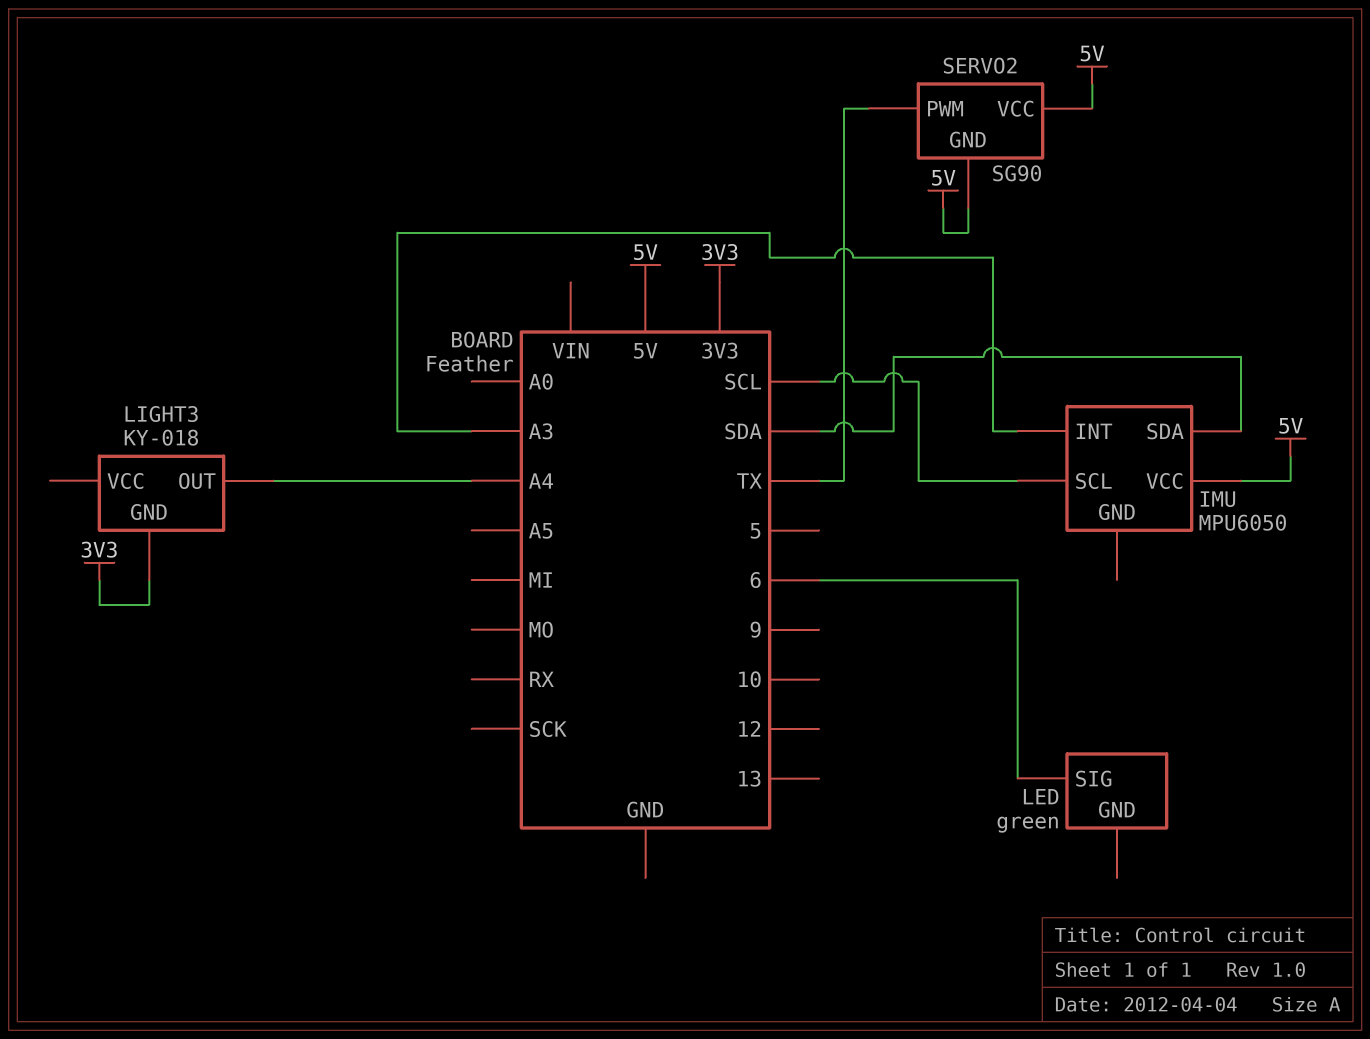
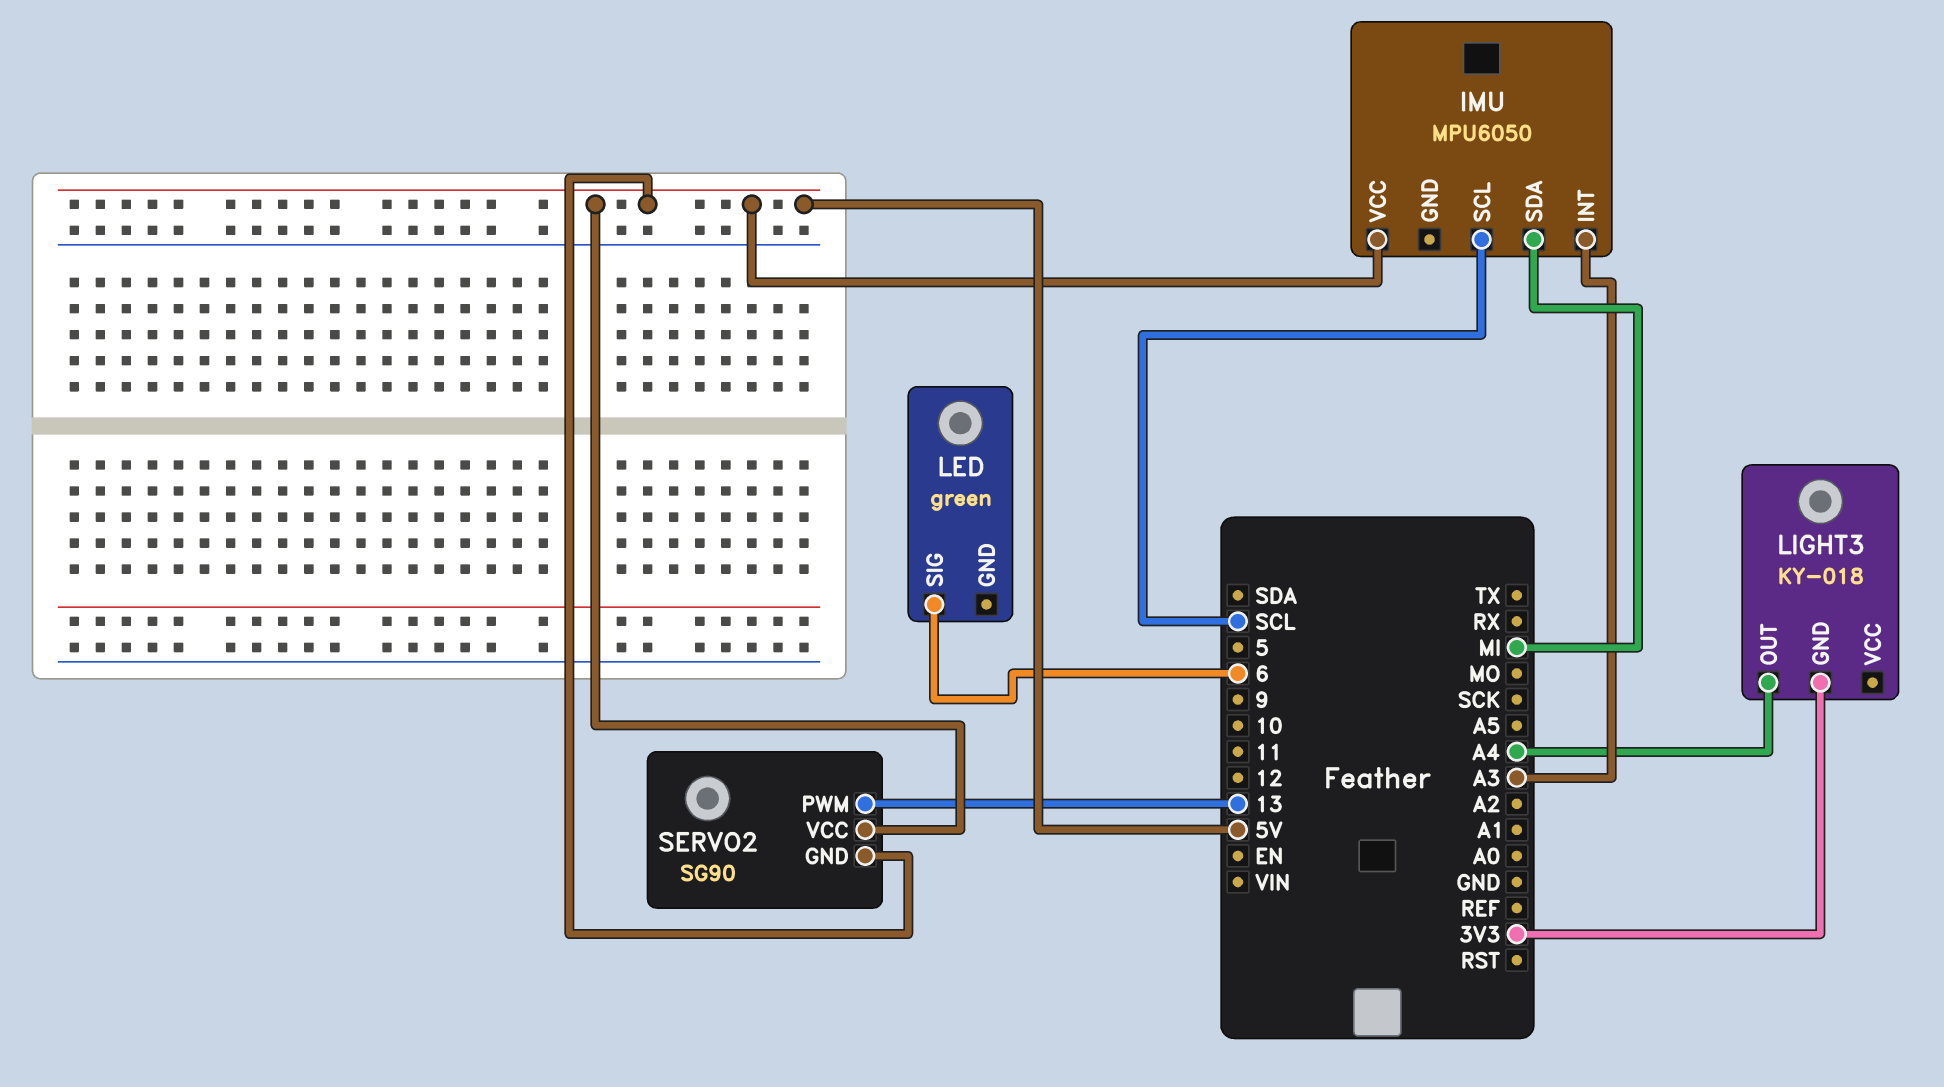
IMU pin SDA: SDA -> MI
SERVO2 pin PWM: TX -> 13

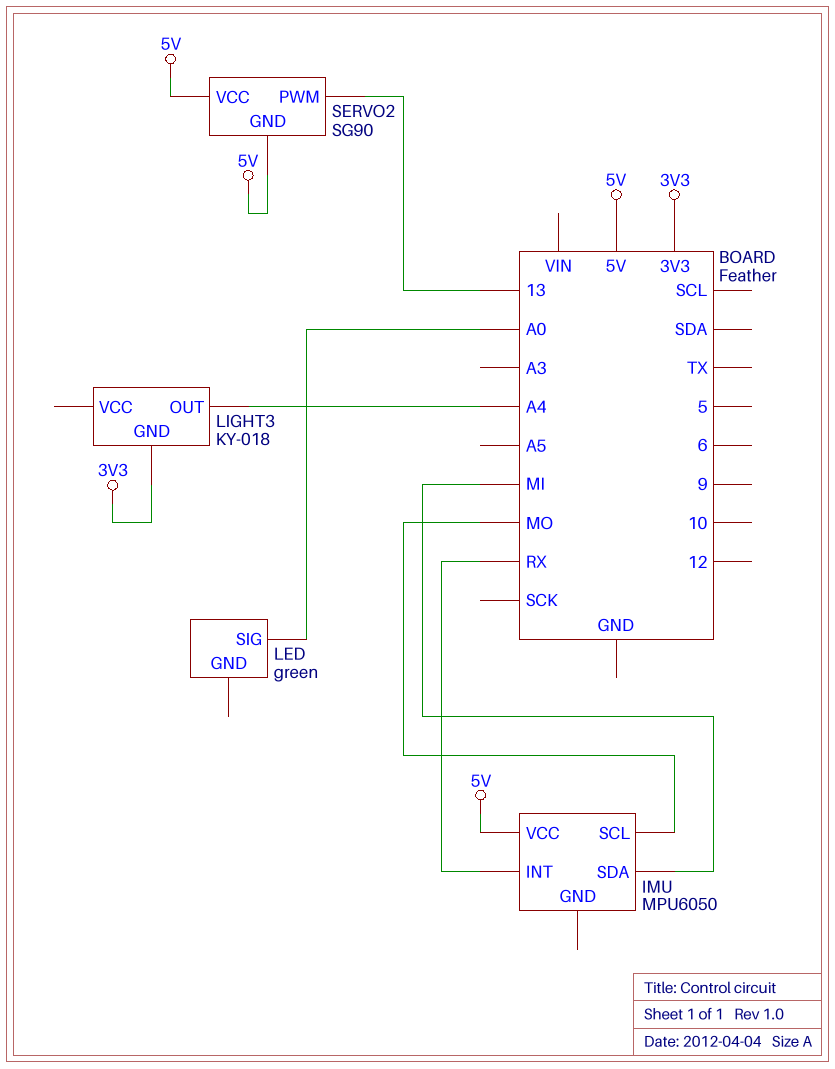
IMU pin INT: A3 -> RX
IMU pin SCL: SCL -> MO
LED pin SIG: 6 -> A0

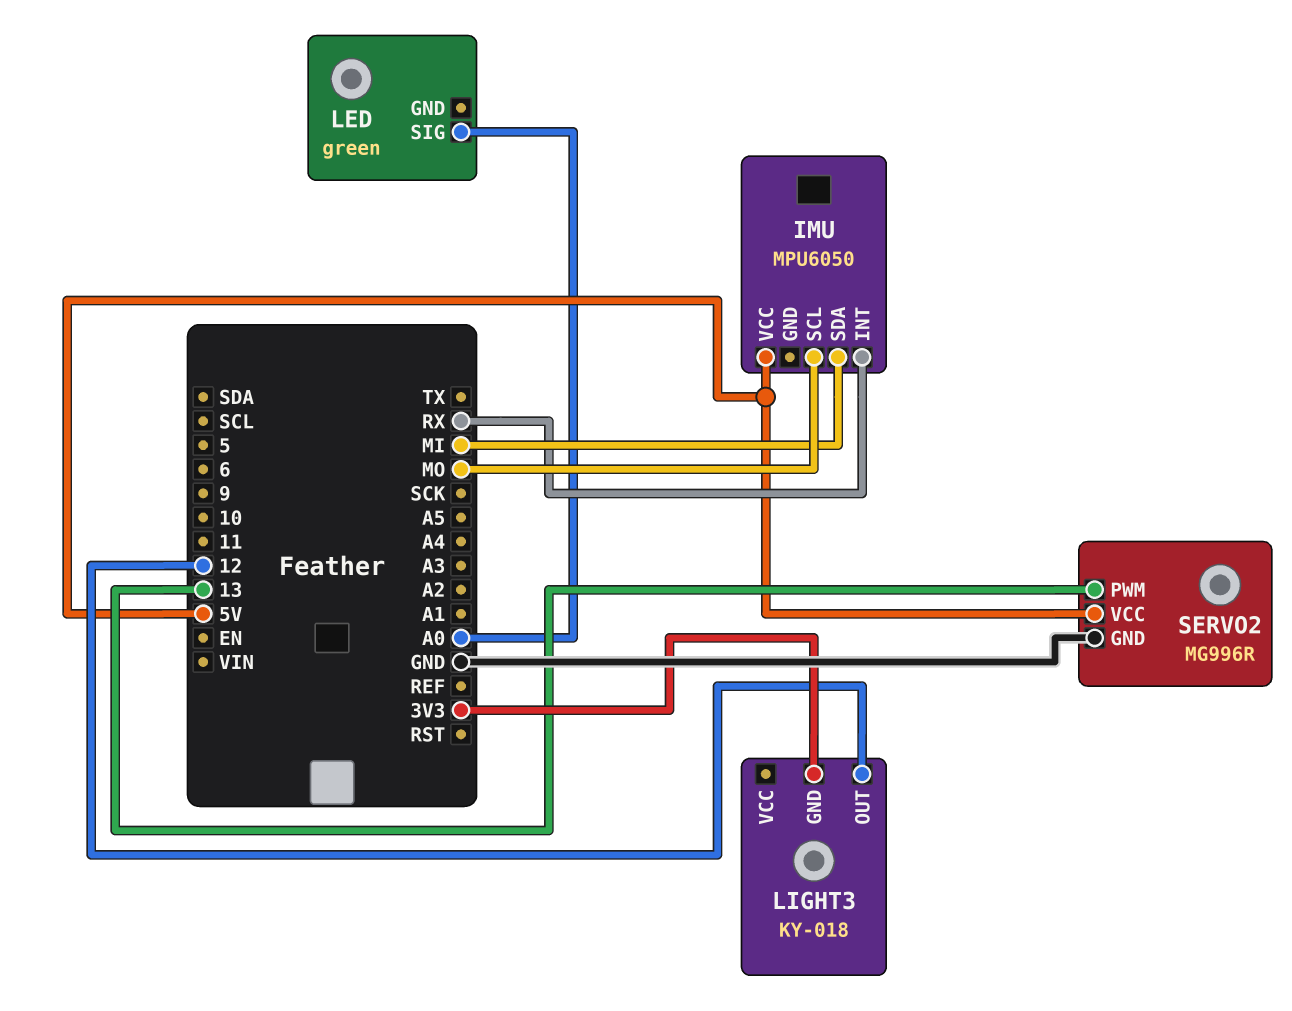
LIGHT3 pin OUT: A4 -> 12
SERVO2: SG90 -> MG996R
SERVO2 pin GND: 5V -> GND

